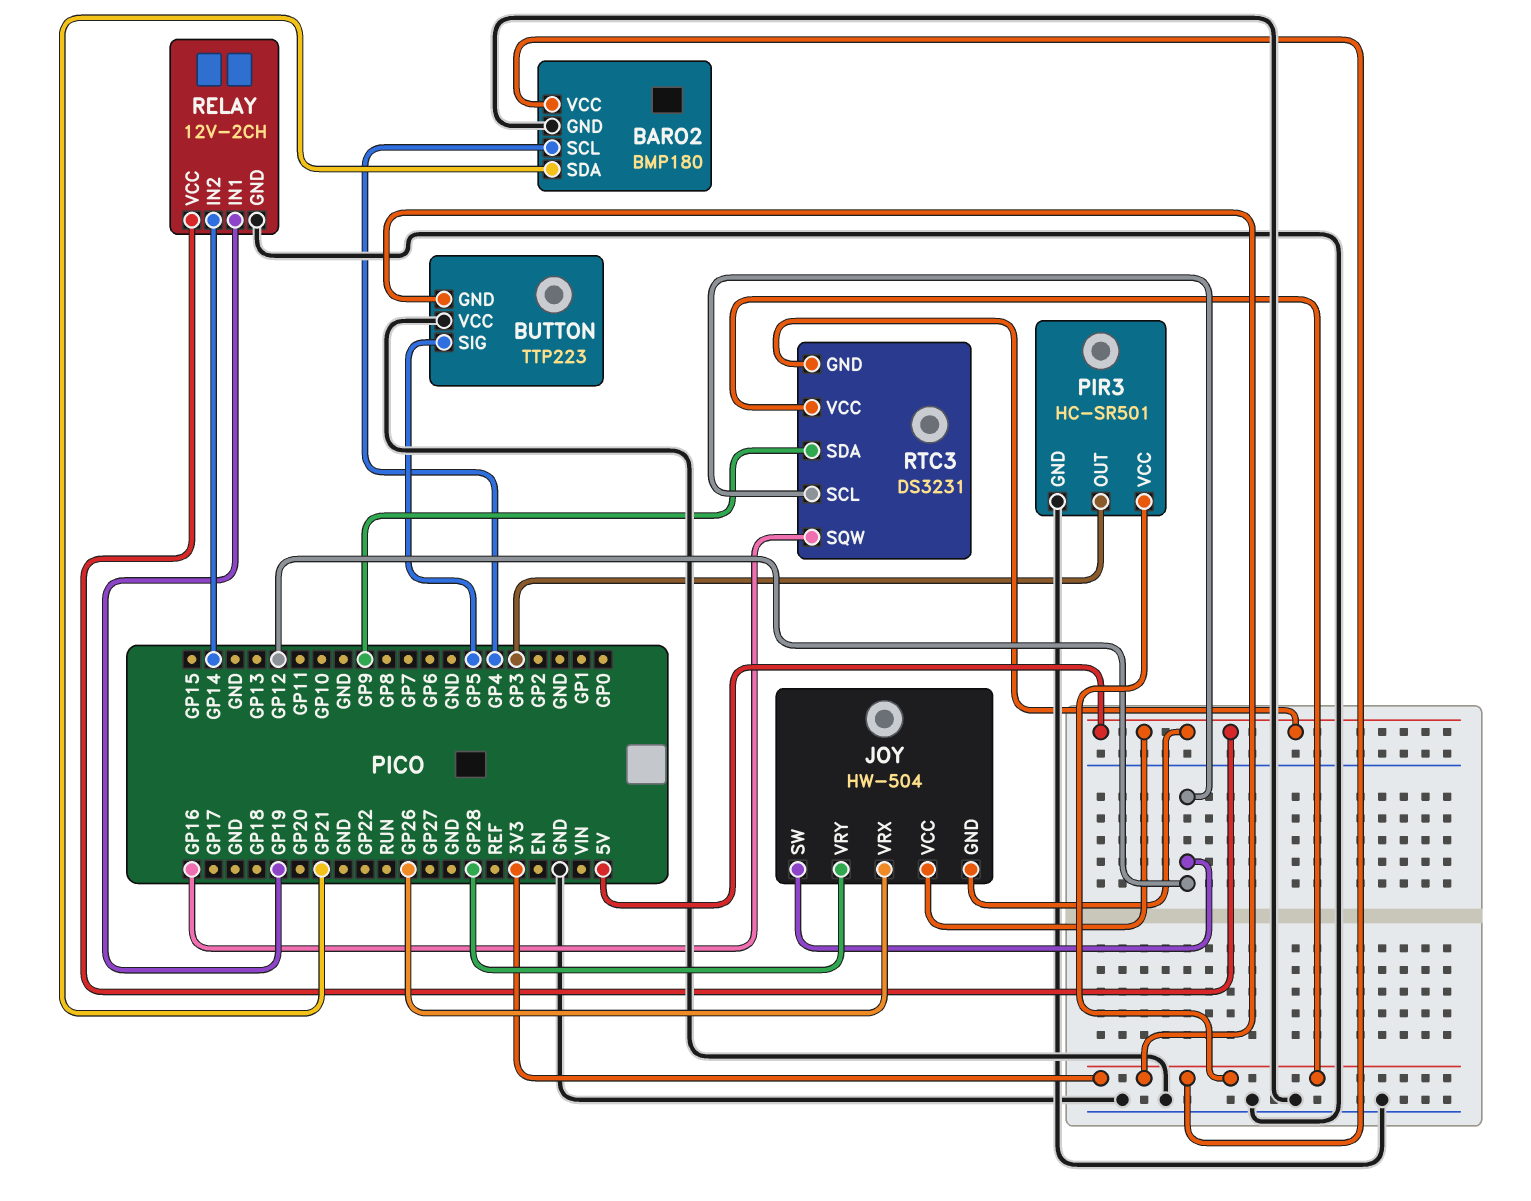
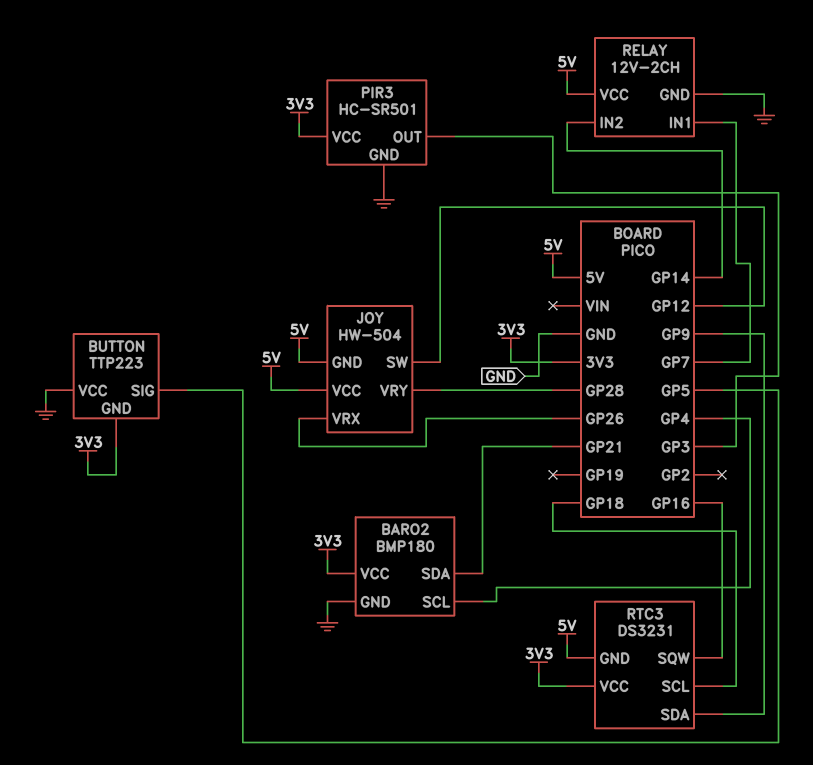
RELAY pin IN1: GP19 -> GP7
RTC3 pin SCL: GP12 -> GP18

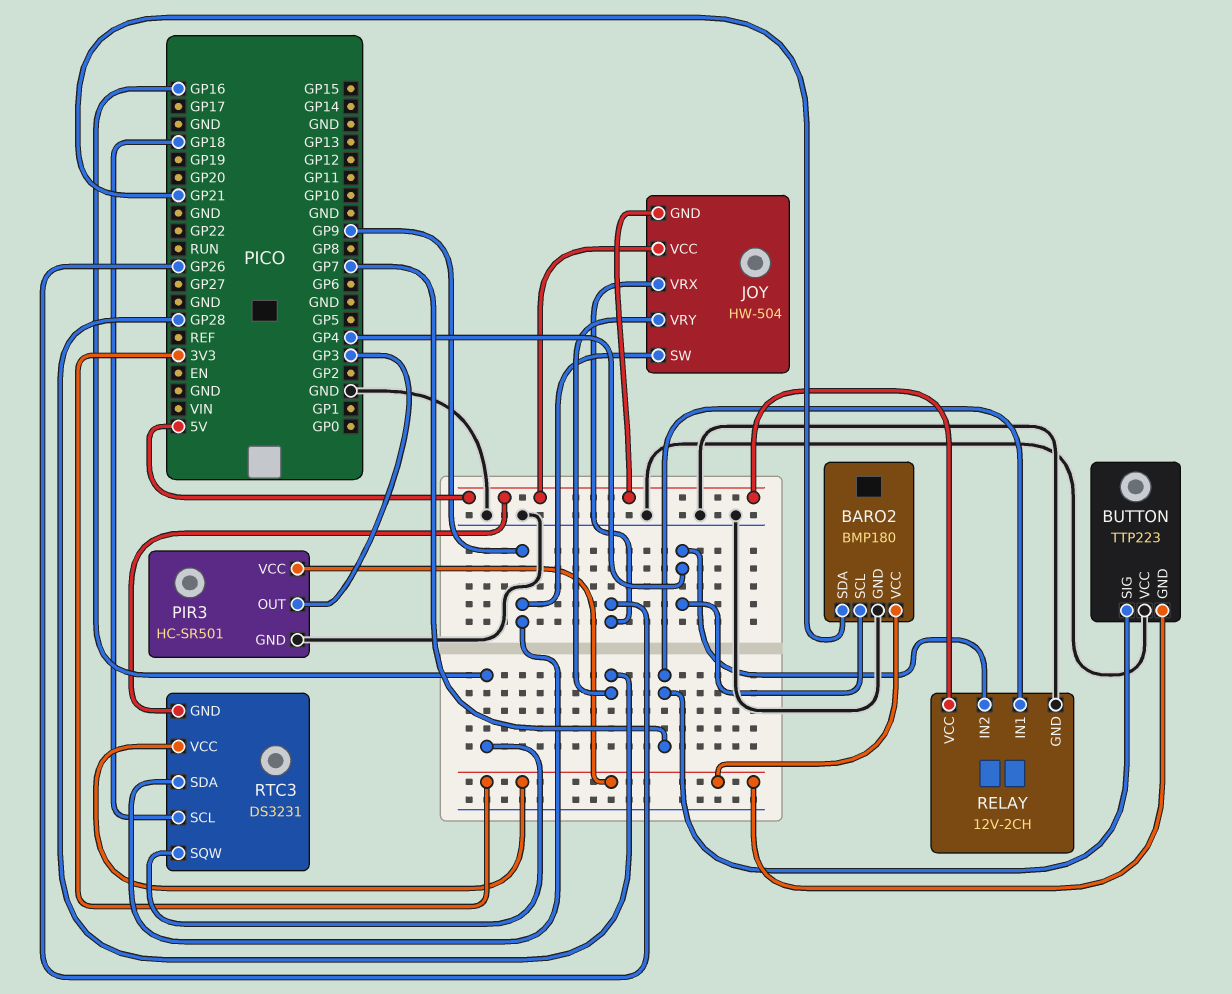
BUTTON pin SIG: GP5 -> GP7
JOY pin SW: GP12 -> GP9
RELAY pin IN2: GP14 -> GP4

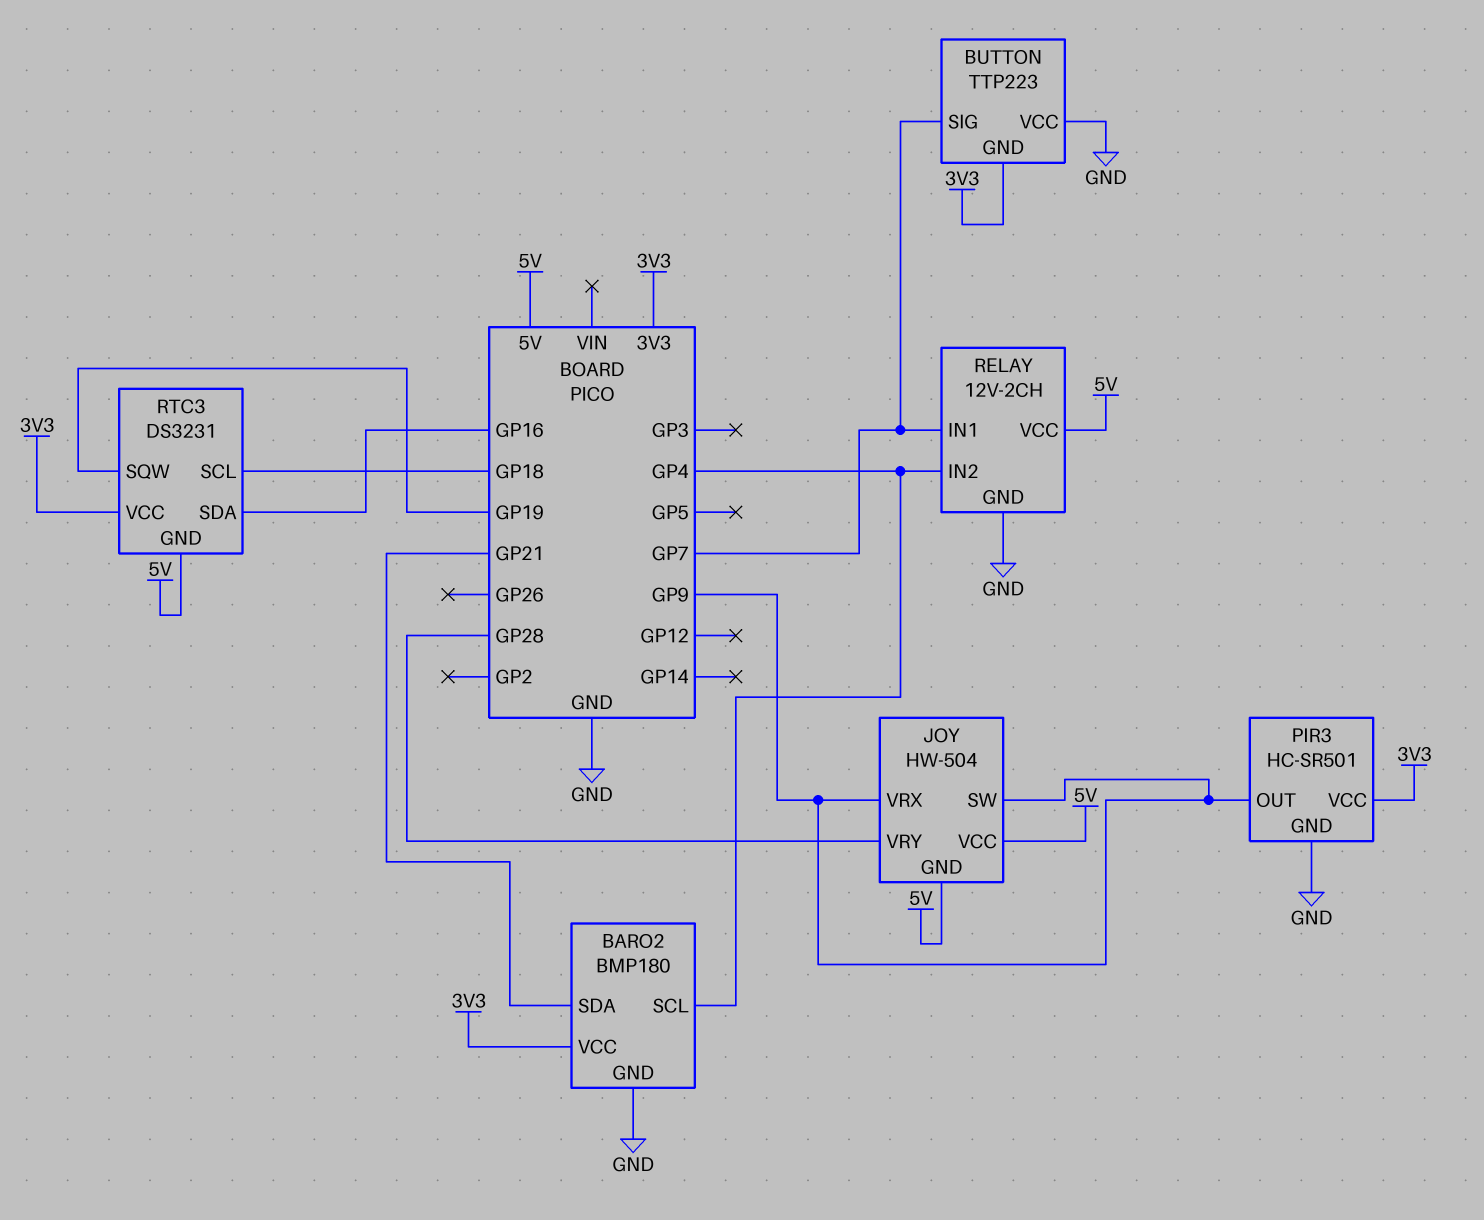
JOY pin VRX: GP26 -> GP9
PIR3 pin OUT: GP3 -> GP9
RTC3 pin SDA: GP9 -> GP16
RTC3 pin SQW: GP16 -> GP19

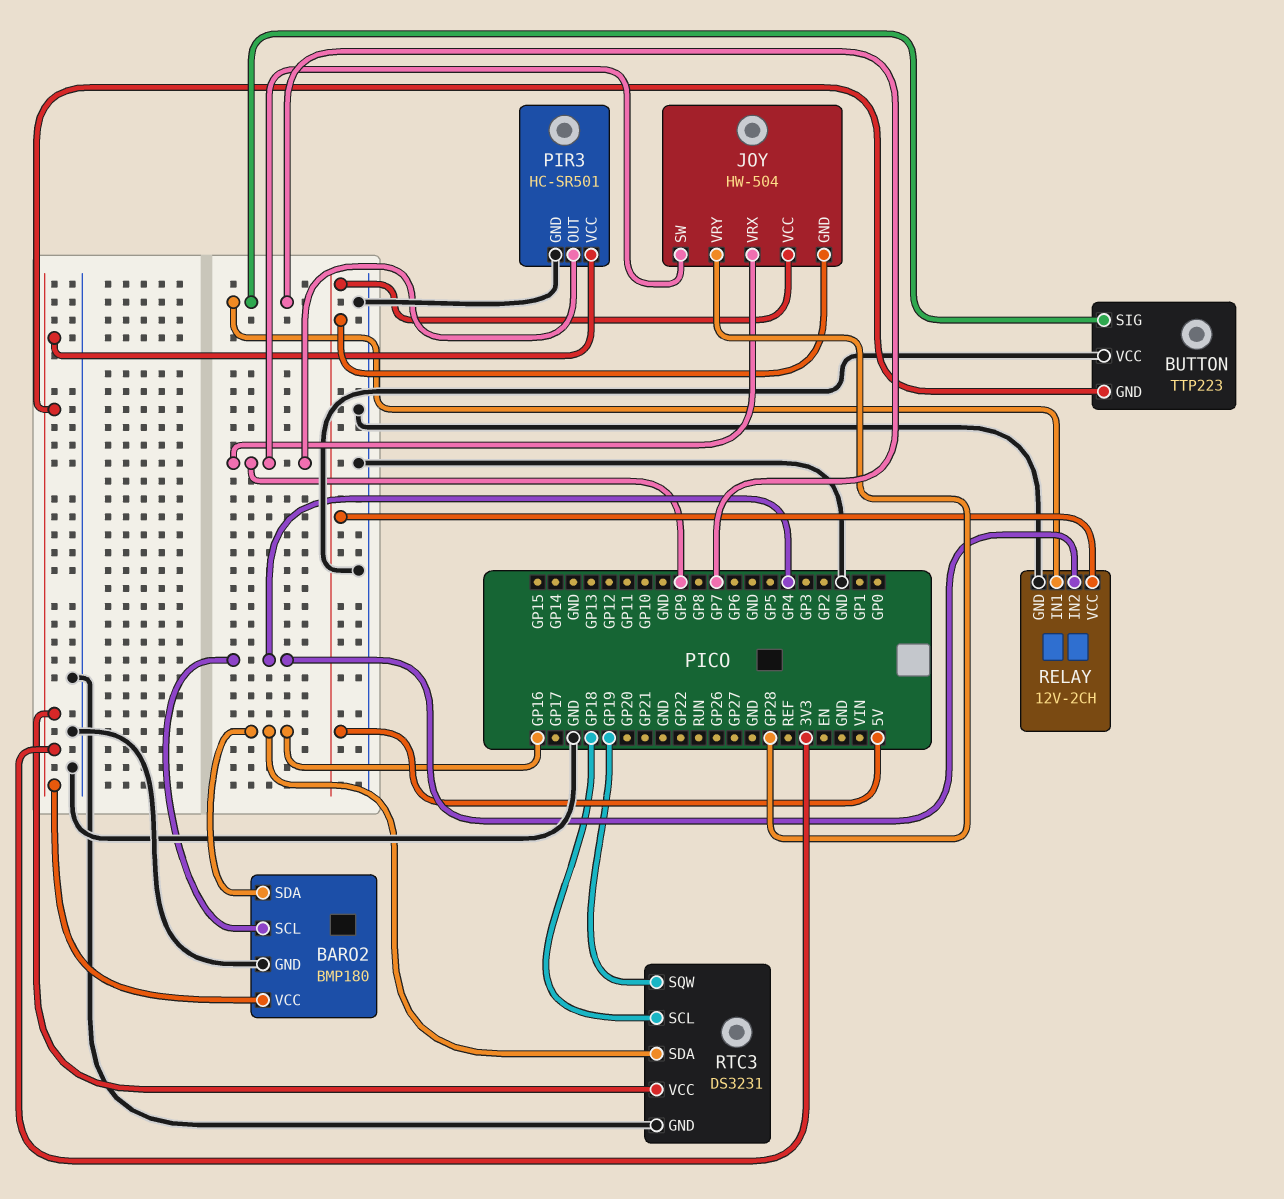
BARO2 pin SDA: GP21 -> GP16
RTC3 pin GND: 5V -> GND

